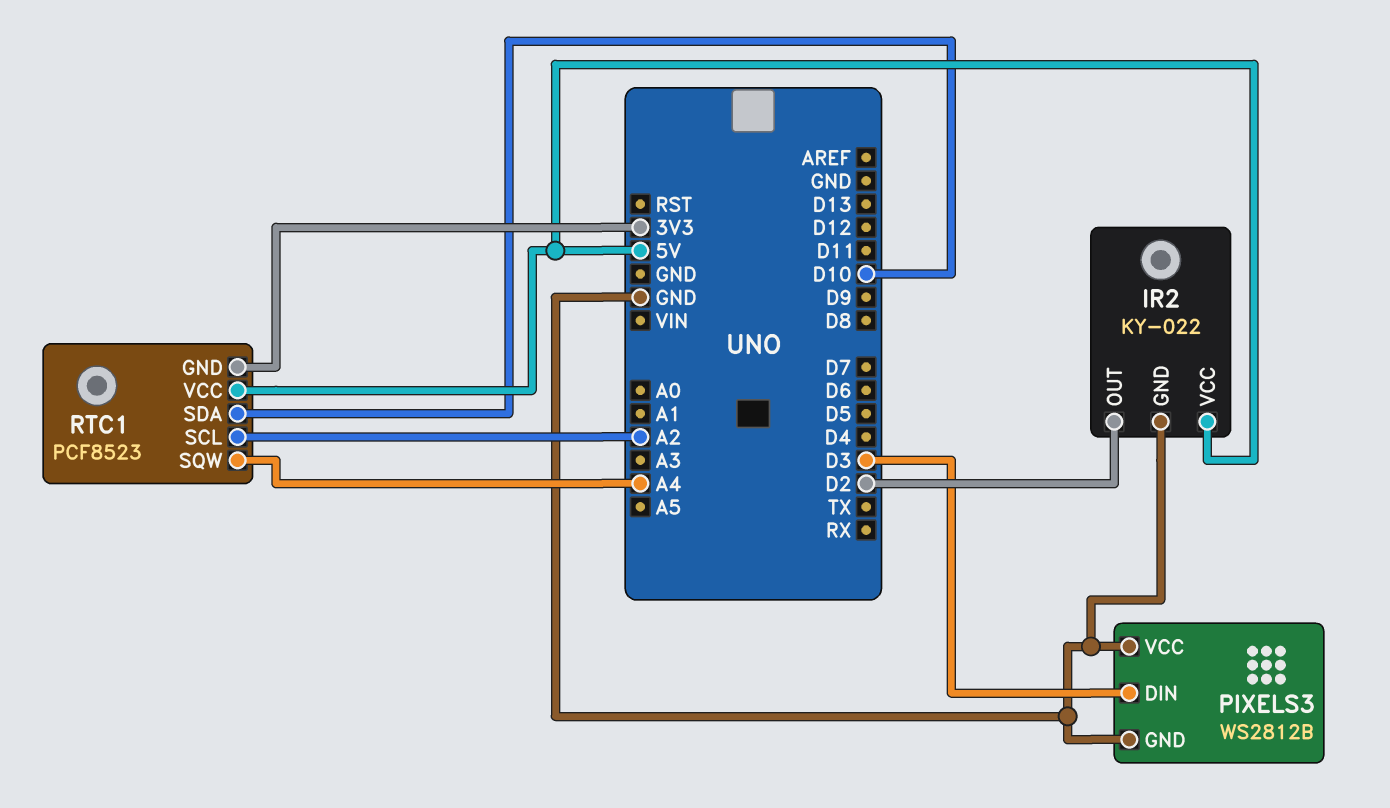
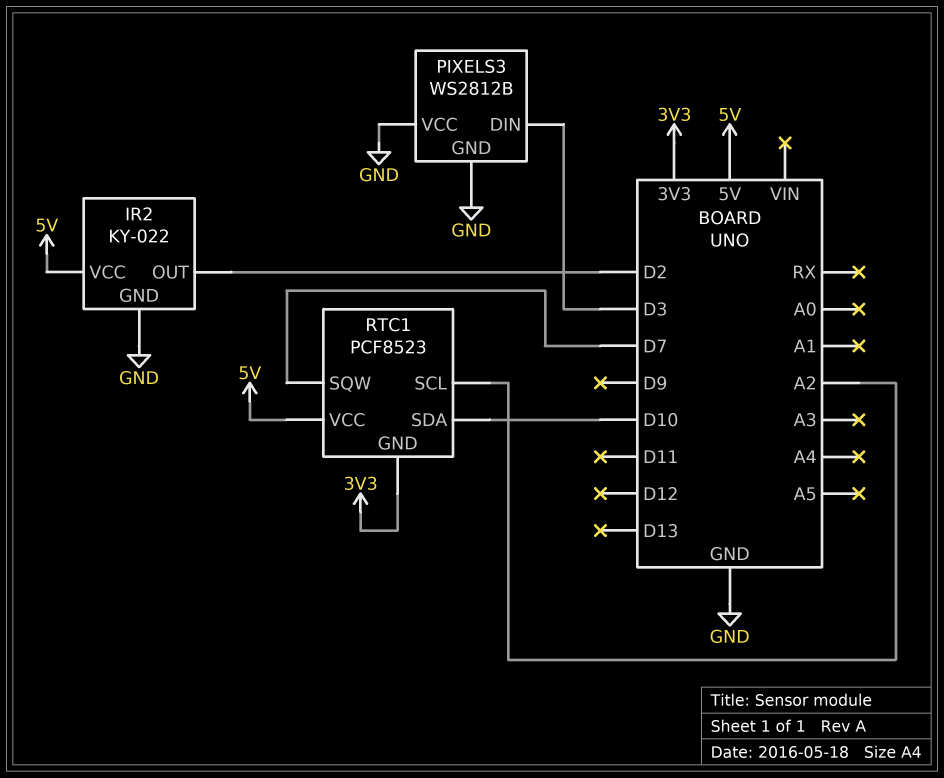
RTC1 pin SQW: A4 -> D7

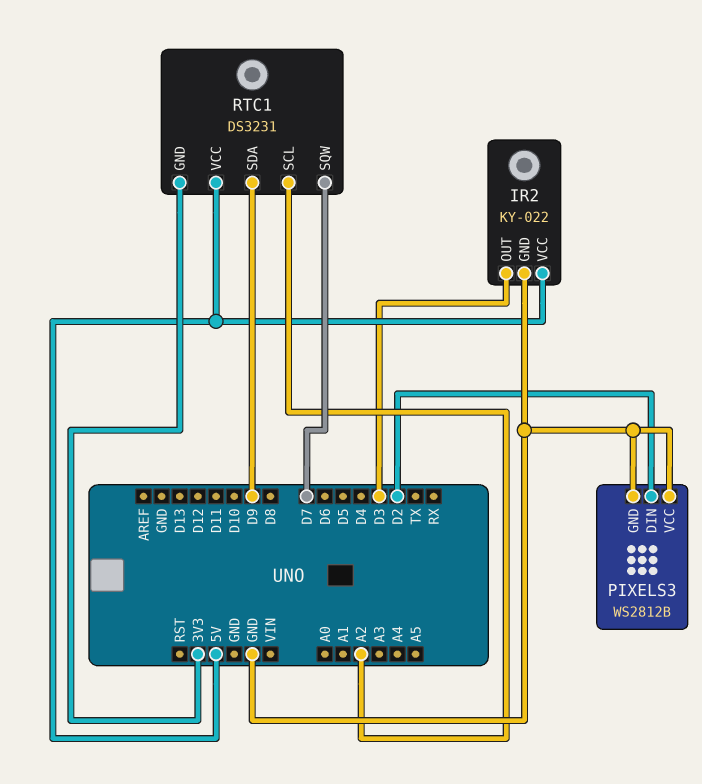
IR2 pin OUT: D2 -> D3
PIXELS3 pin DIN: D3 -> D2
RTC1: PCF8523 -> DS3231
RTC1 pin SDA: D10 -> D9

